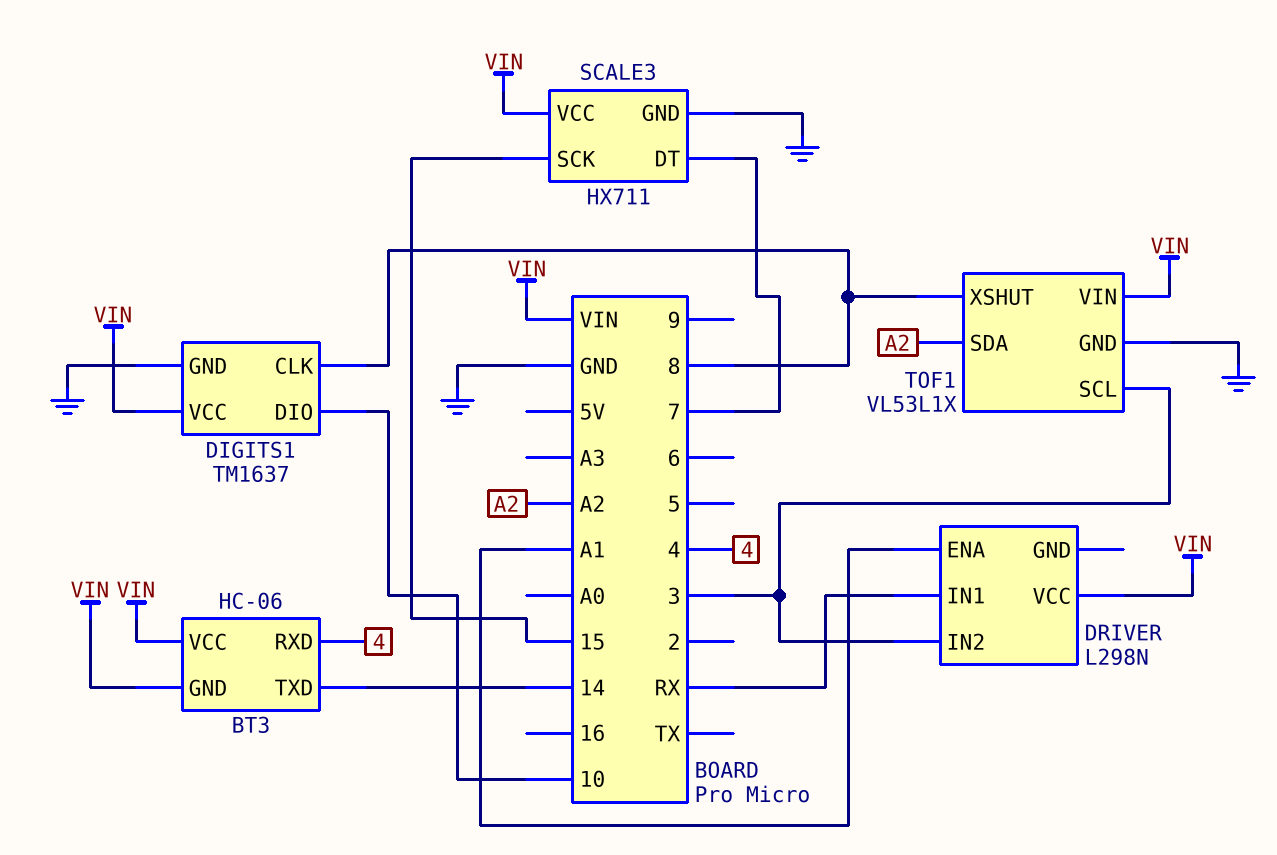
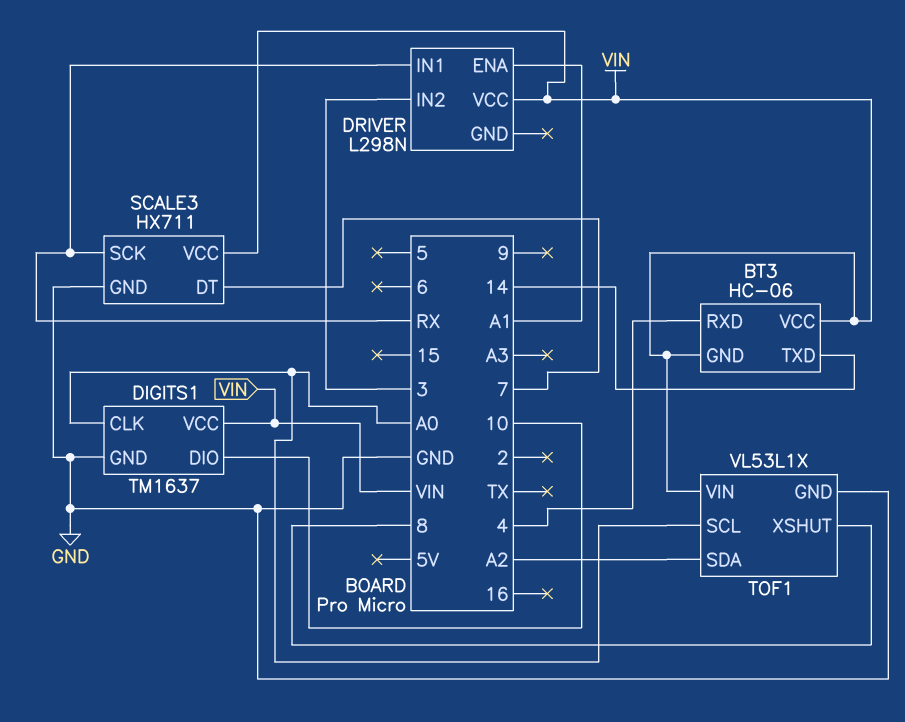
DIGITS1 pin CLK: 8 -> A0
SCALE3 pin SCK: 15 -> RX
TOF1 pin SCL: 3 -> A0

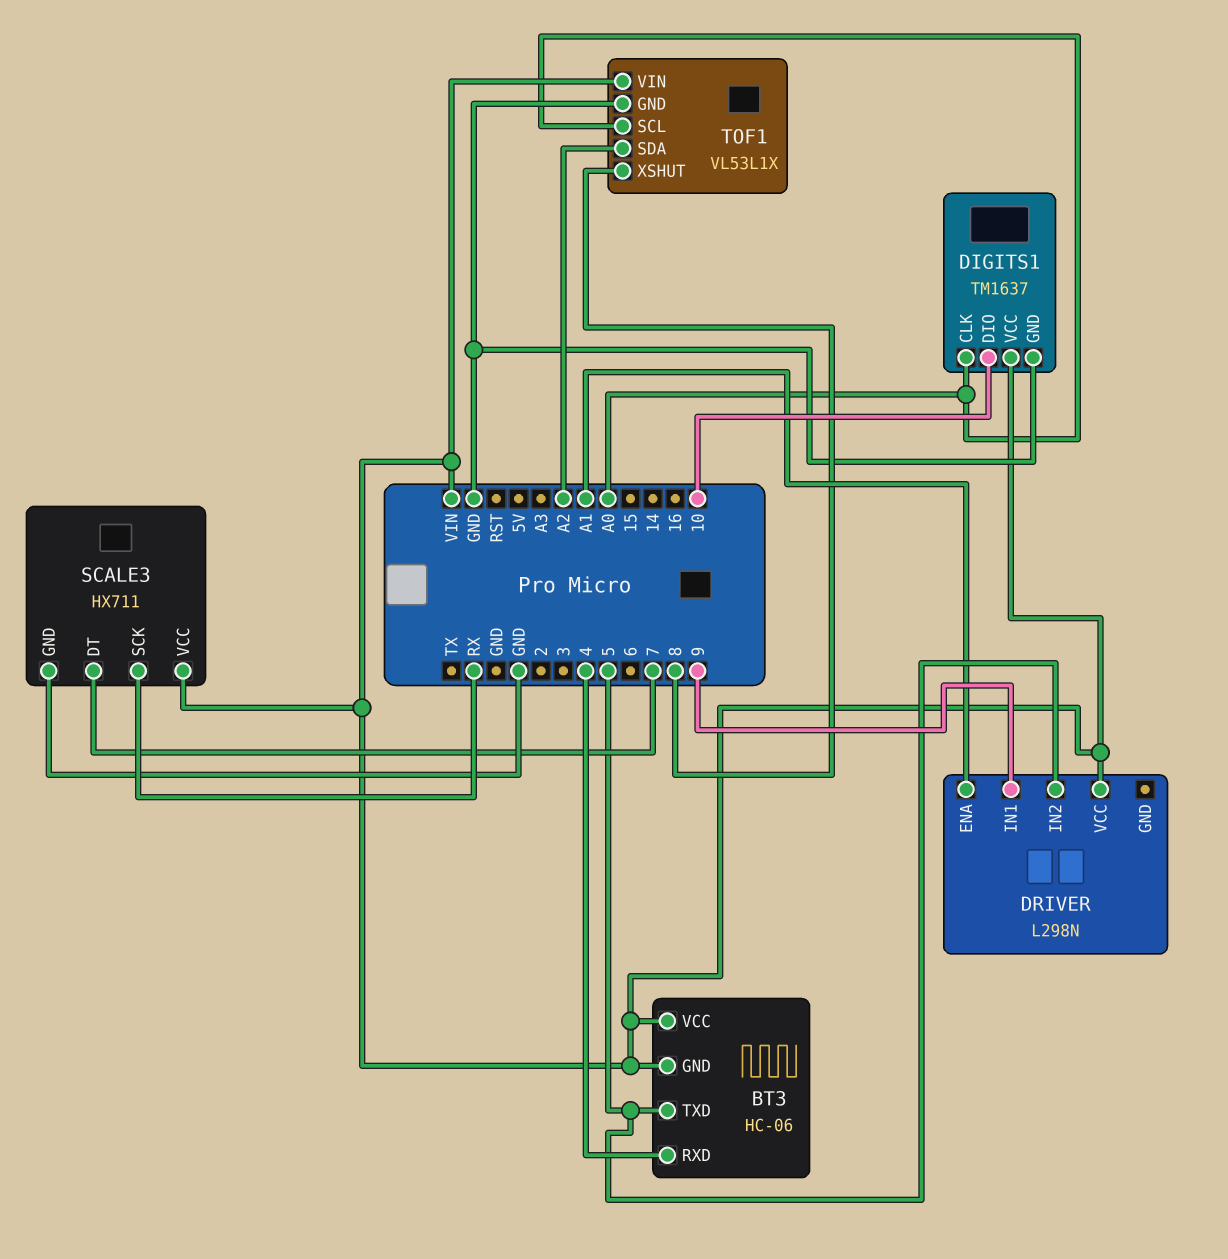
BT3 pin TXD: 14 -> 5
DRIVER pin IN1: RX -> 9
DRIVER pin IN2: 3 -> 5

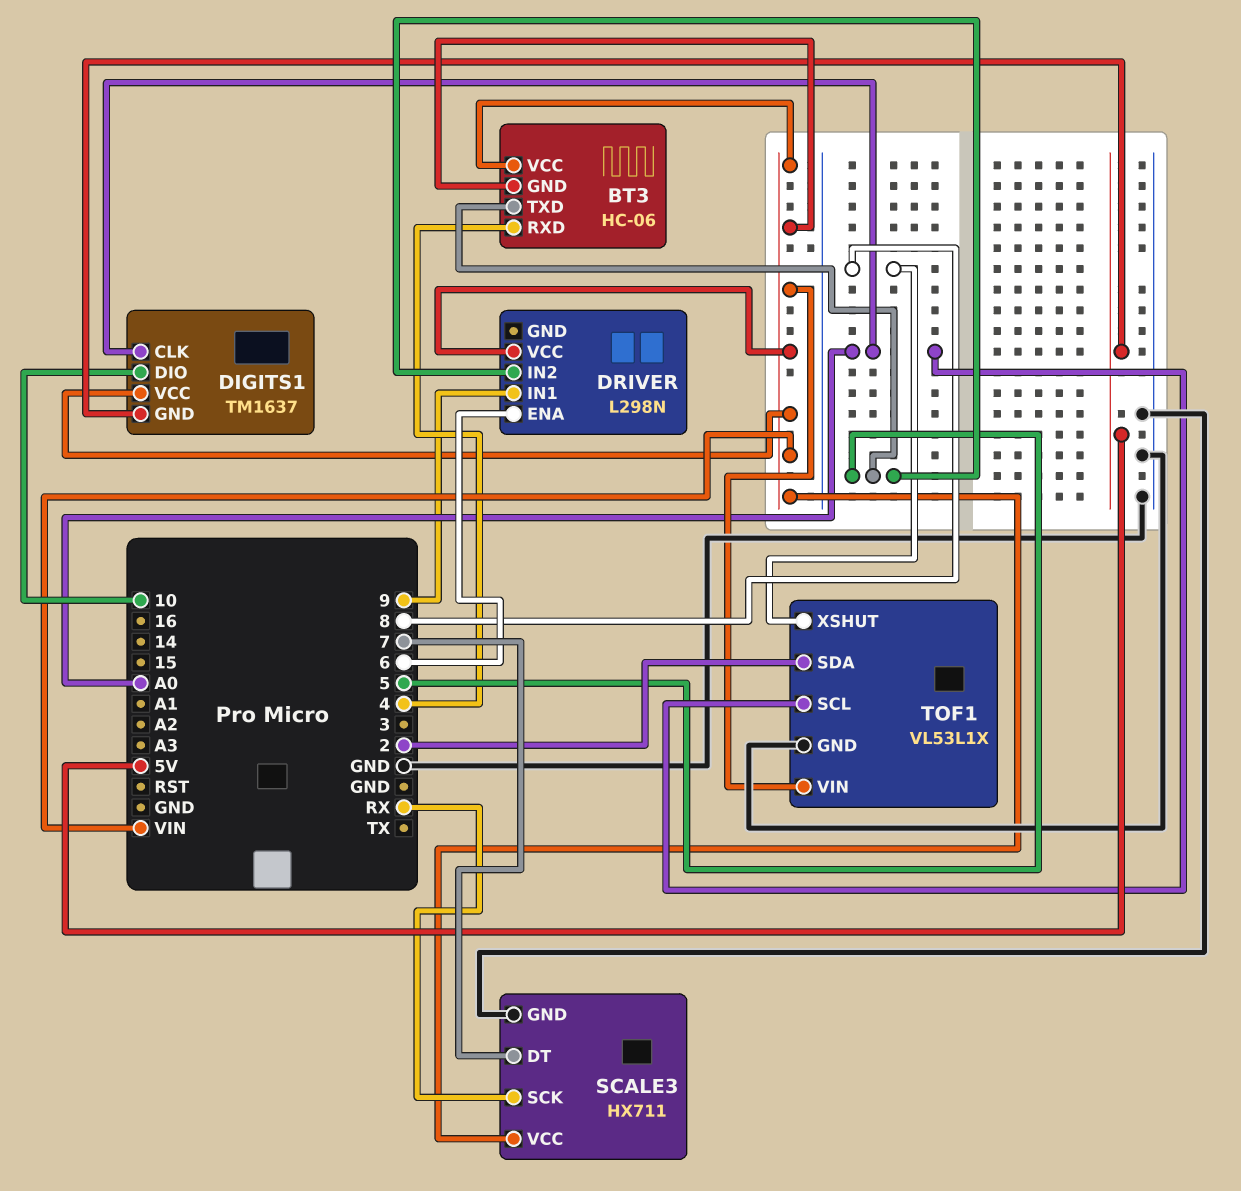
DIGITS1 pin GND: GND -> 5V
DRIVER pin ENA: A1 -> 6
TOF1 pin SDA: A2 -> 2

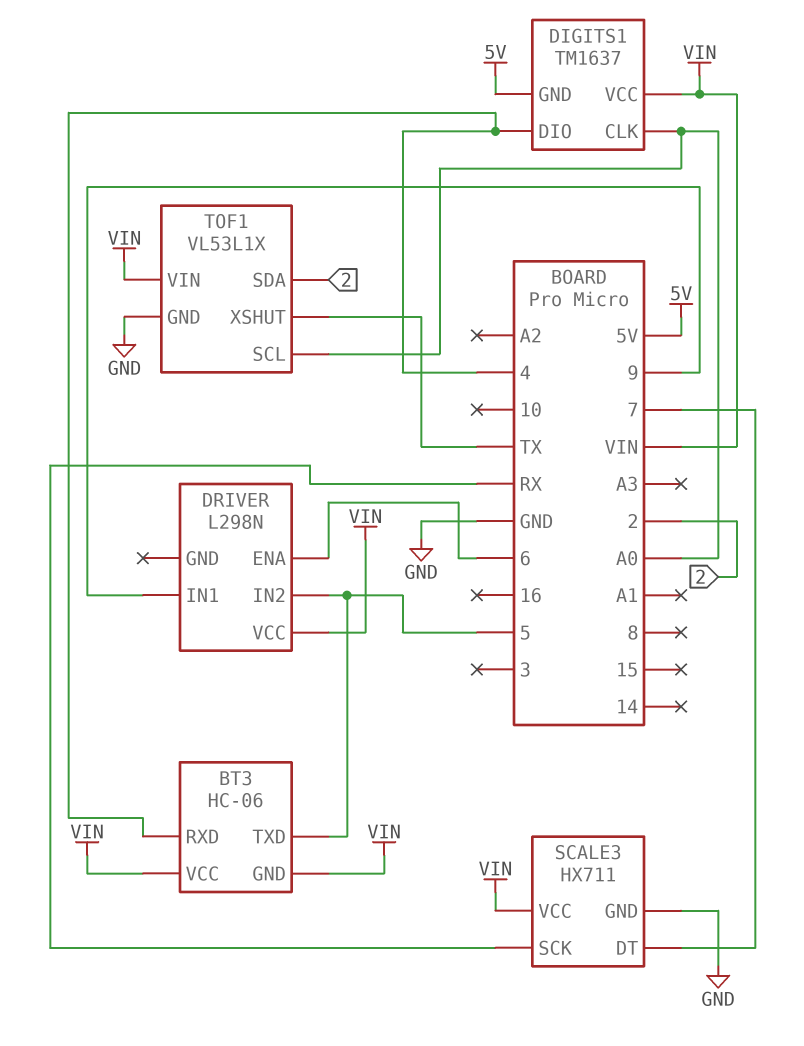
DIGITS1 pin DIO: 10 -> 4
TOF1 pin XSHUT: 8 -> TX

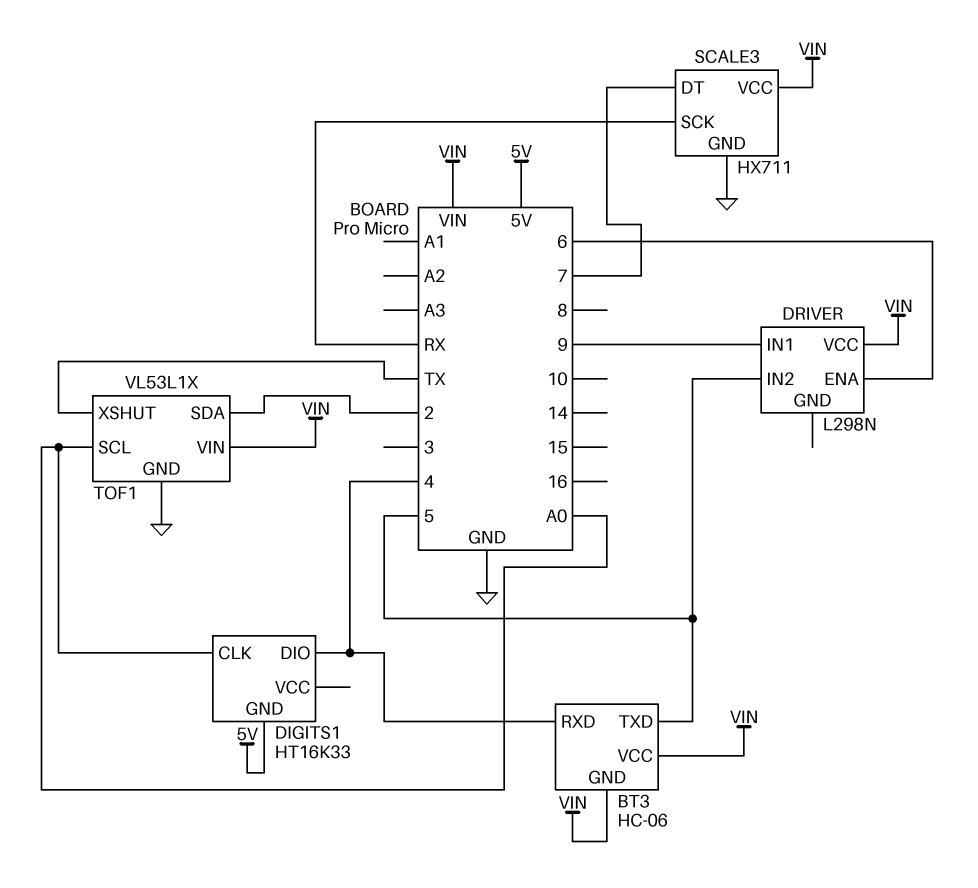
DIGITS1: TM1637 -> HT16K33
DIGITS1 pin VCC: VIN -> none

